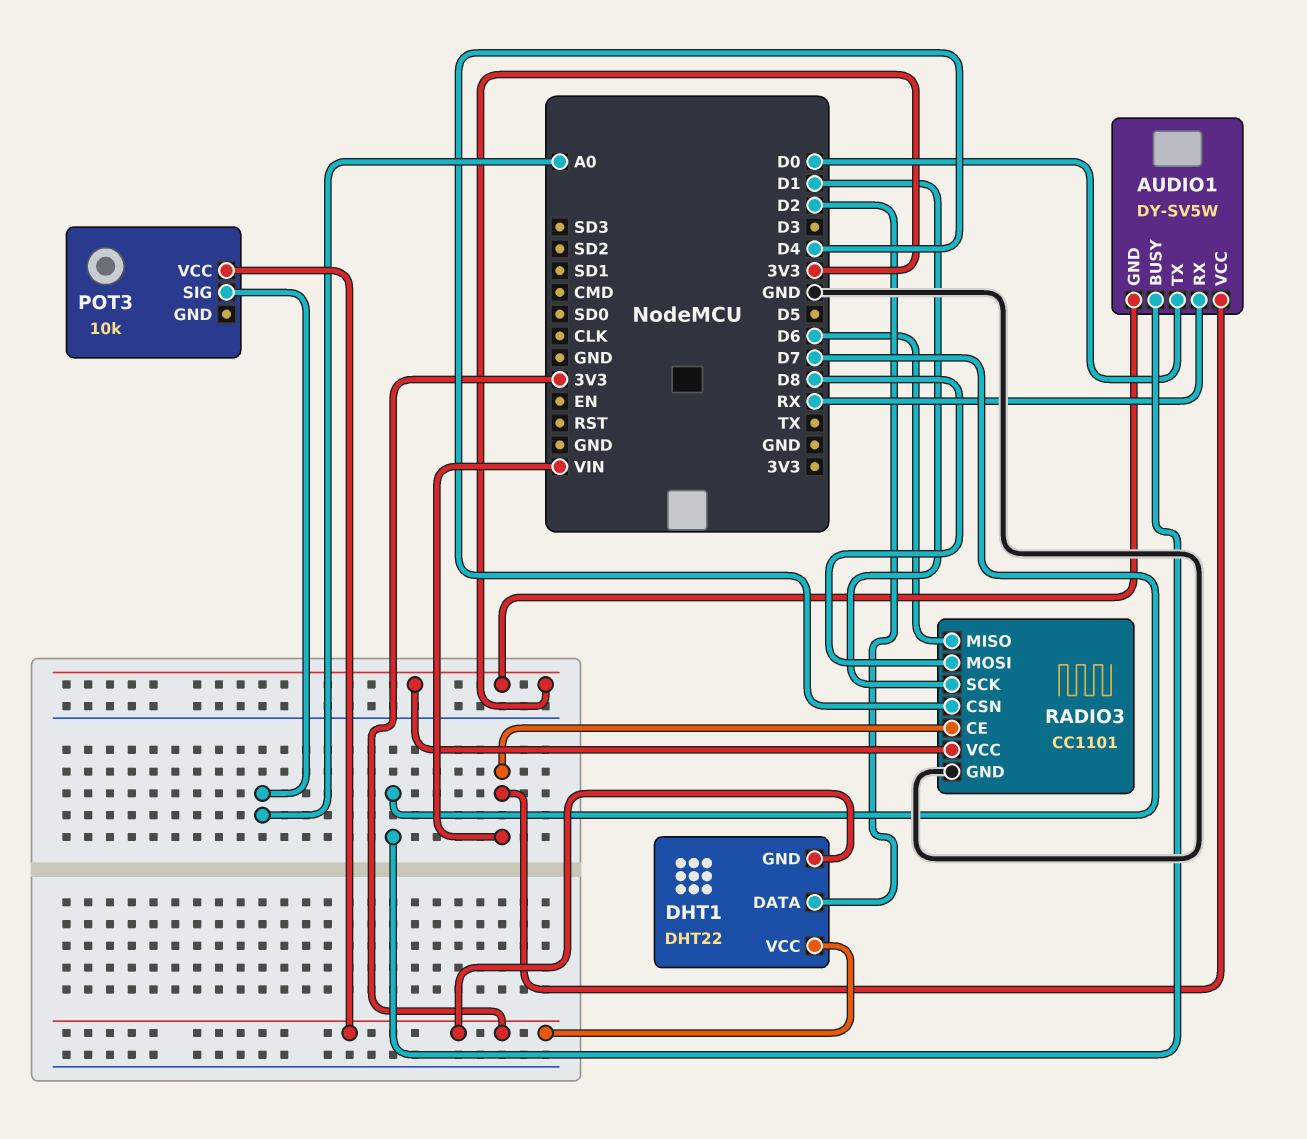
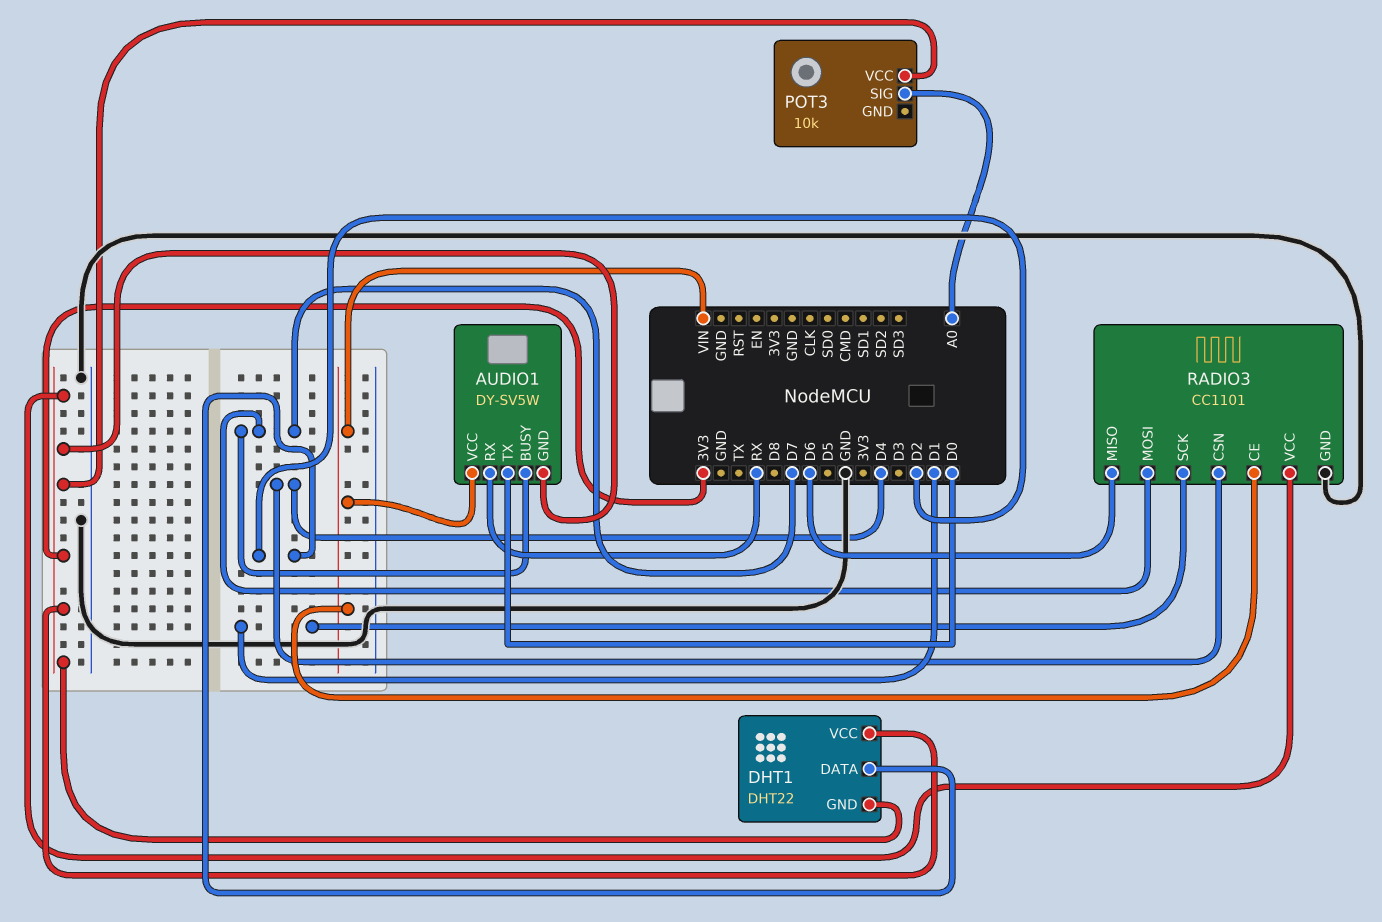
RADIO3 pin MOSI: D8 -> D7

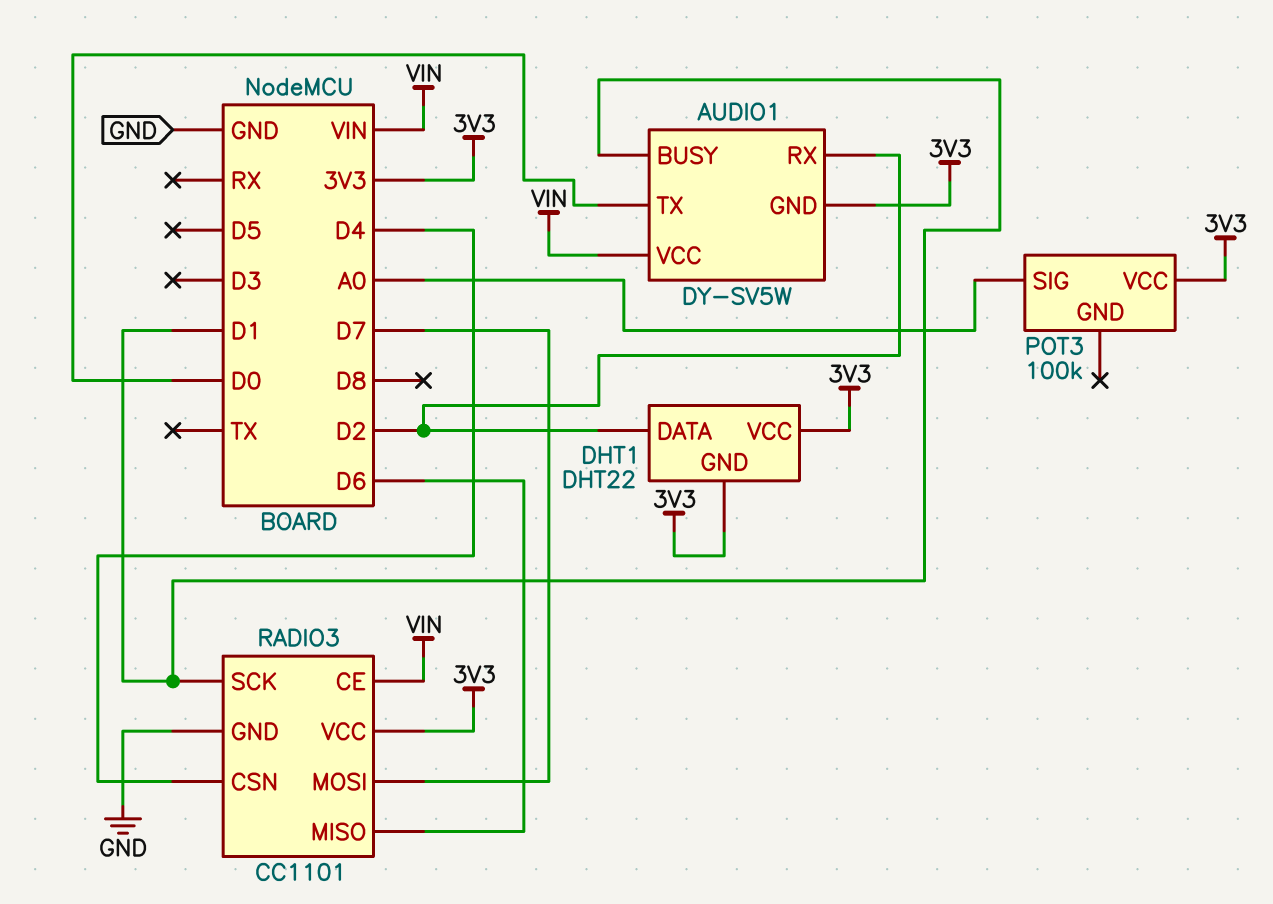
AUDIO1 pin BUSY: D7 -> D1
AUDIO1 pin RX: RX -> D2
POT3: 10k -> 100k

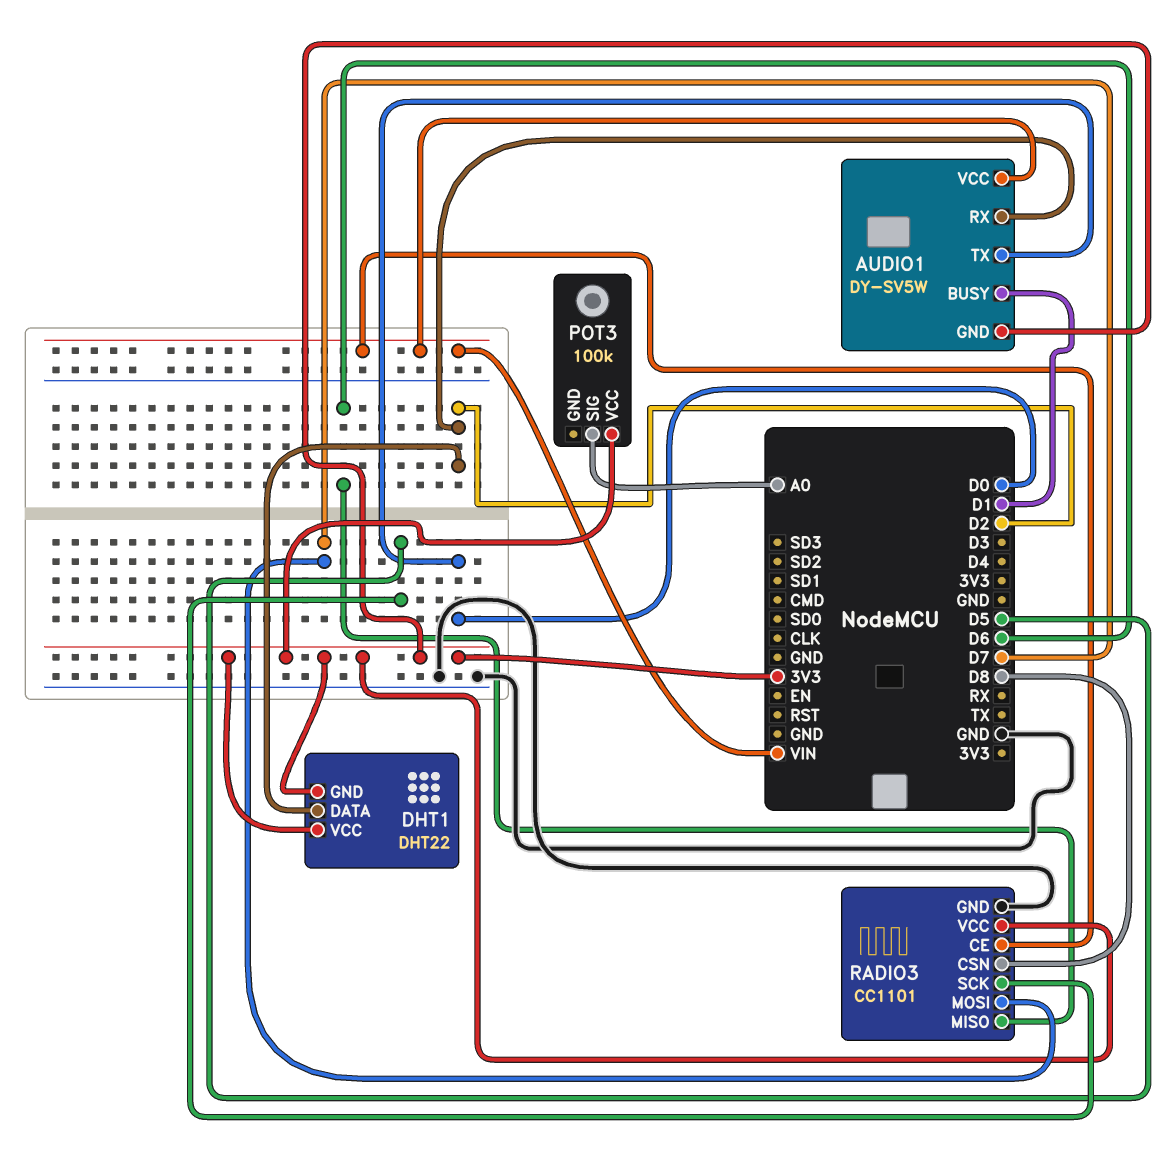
RADIO3 pin CSN: D4 -> D8
RADIO3 pin SCK: D1 -> D5

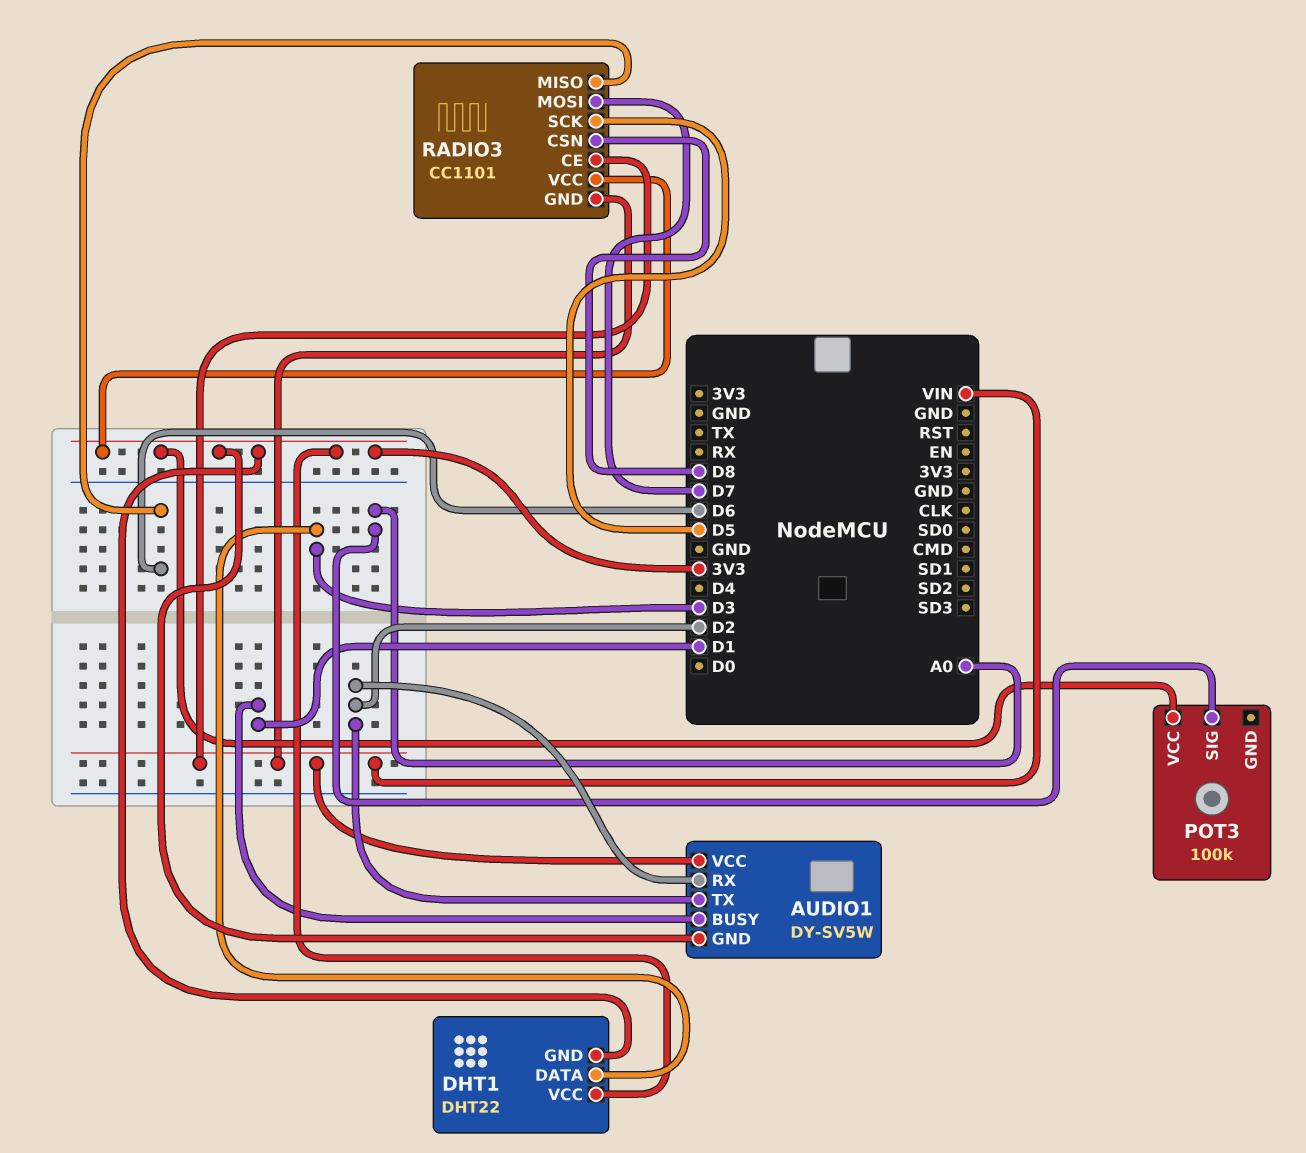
AUDIO1 pin TX: D0 -> D2
DHT1 pin DATA: D2 -> D3
RADIO3 pin GND: GND -> VIN

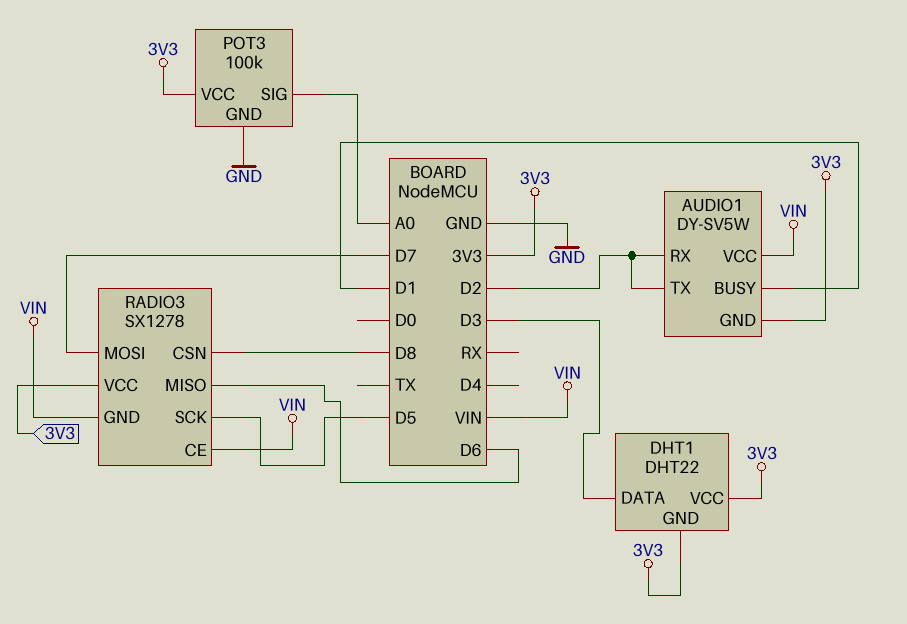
POT3 pin GND: none -> GND
RADIO3: CC1101 -> SX1278

